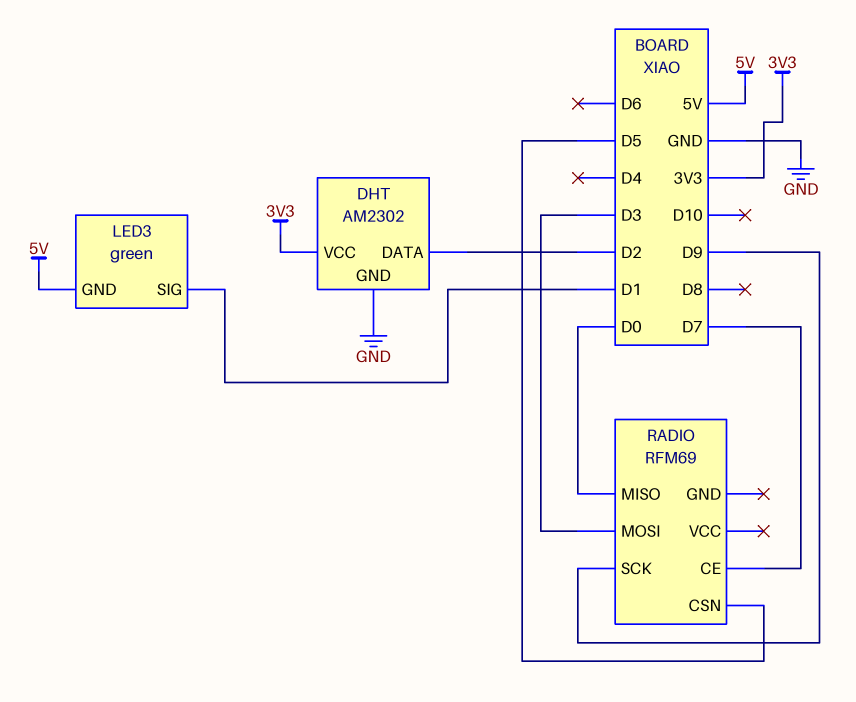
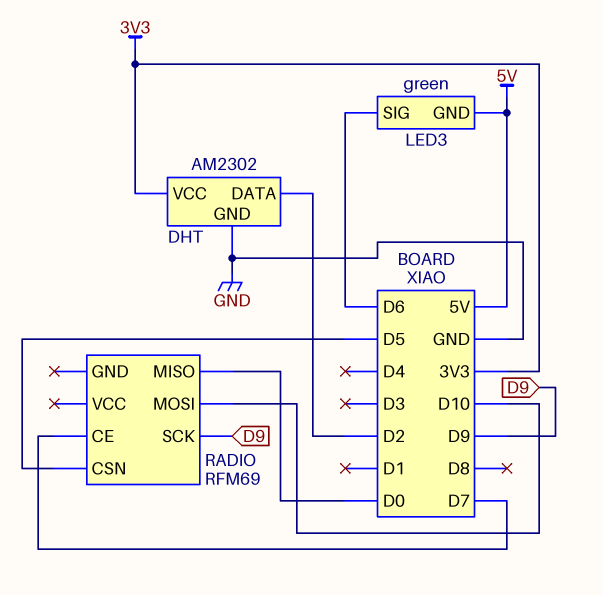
LED3 pin SIG: D1 -> D6
RADIO pin MOSI: D3 -> D10

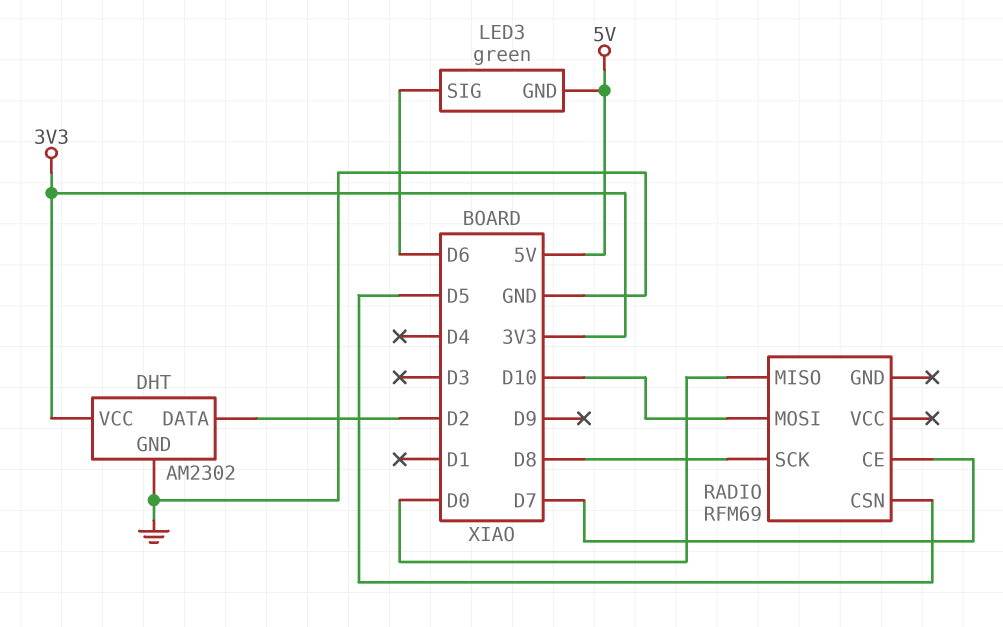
RADIO pin SCK: D9 -> D8

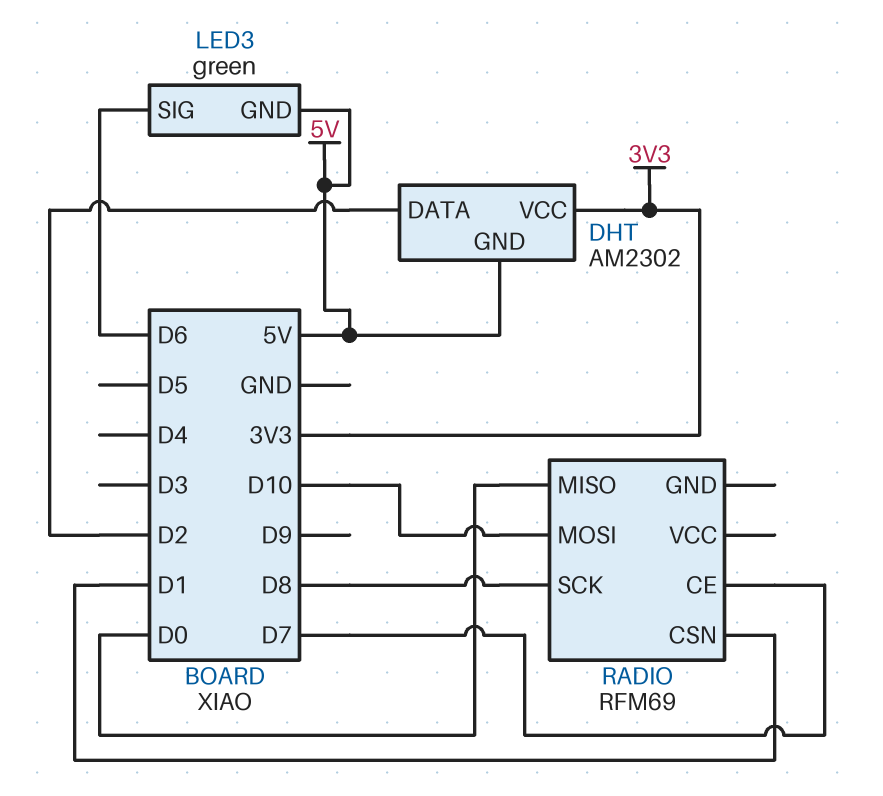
DHT pin GND: GND -> 5V
RADIO pin CSN: D5 -> D1

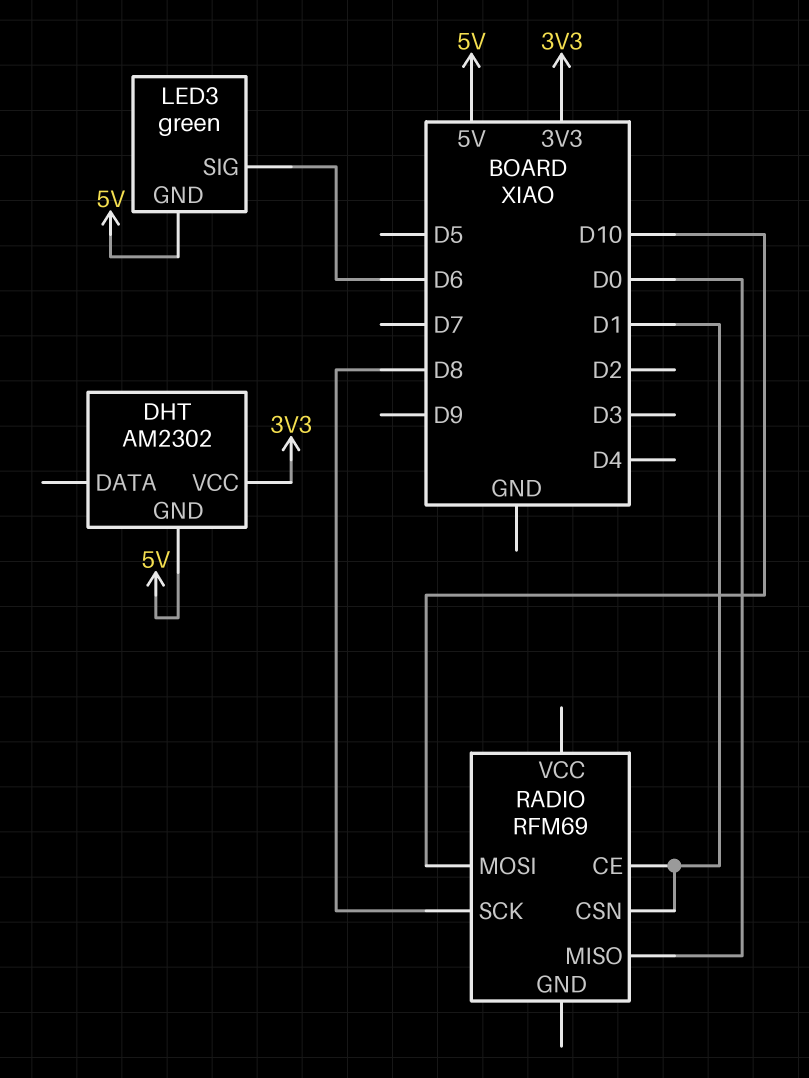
DHT pin DATA: D2 -> none
RADIO pin CE: D7 -> D1

